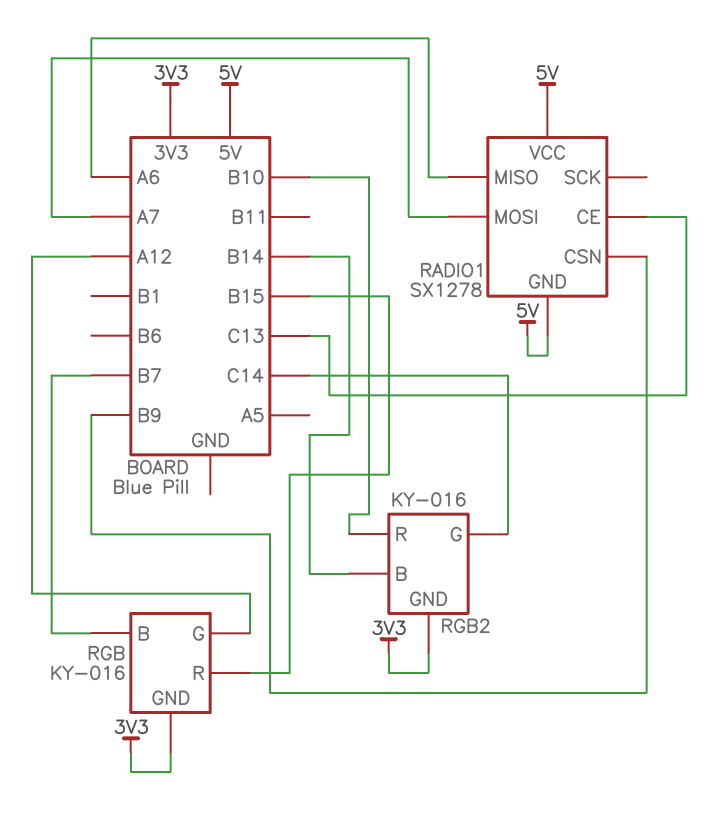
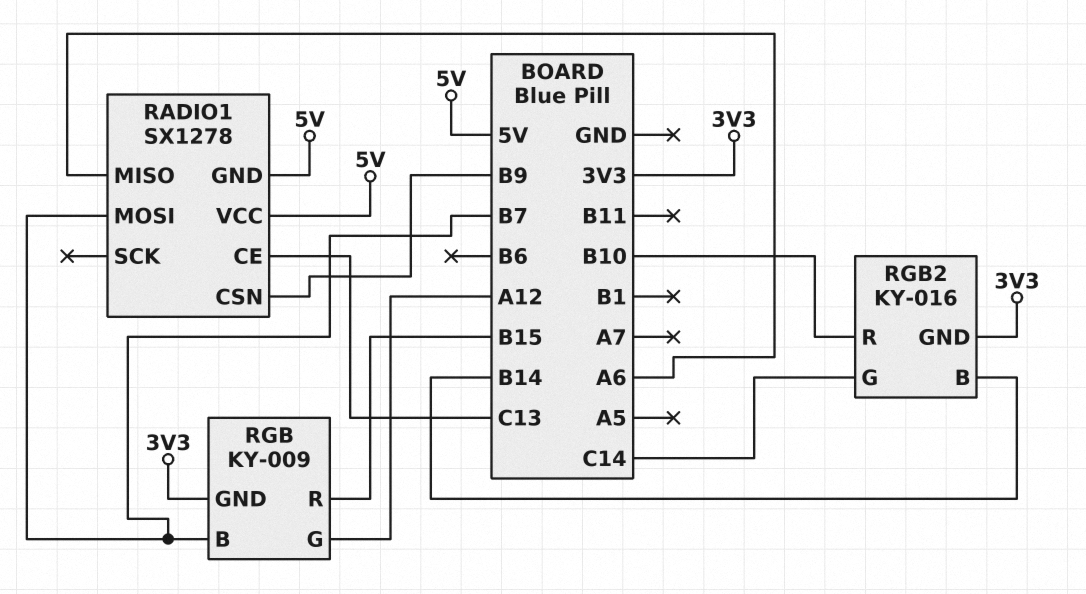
RADIO1 pin MOSI: A7 -> B7
RGB: KY-016 -> KY-009

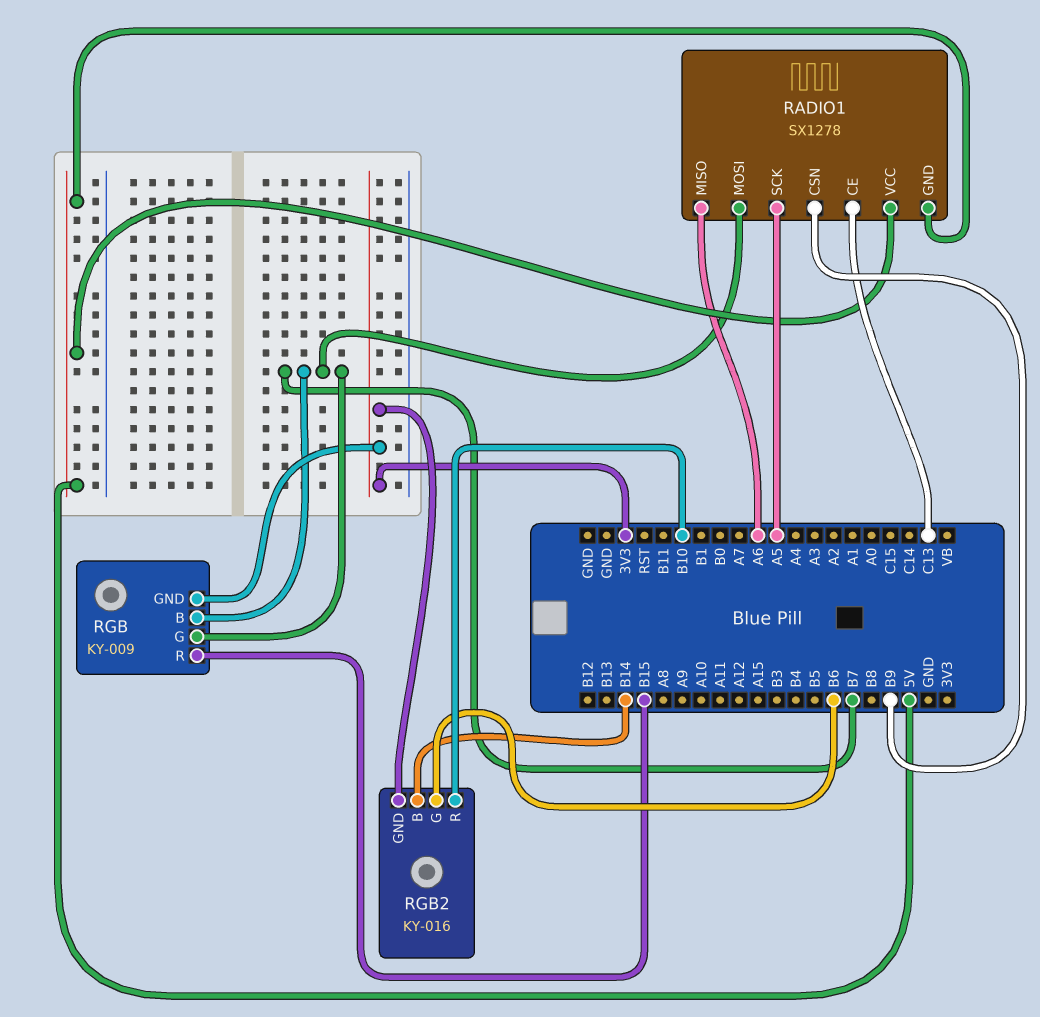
RADIO1 pin SCK: none -> A5
RGB pin G: A12 -> B7
RGB2 pin G: C14 -> B6

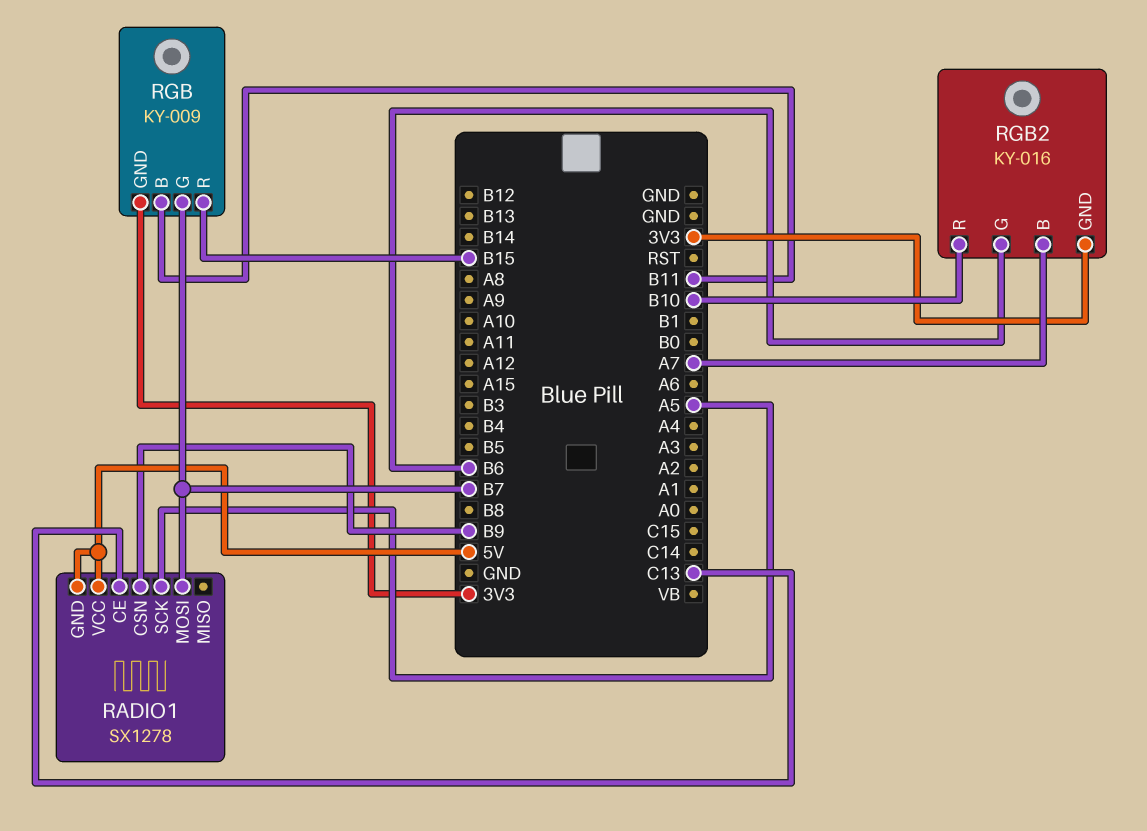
RADIO1 pin MISO: A6 -> none
RGB pin B: B7 -> B11
RGB2 pin B: B14 -> A7

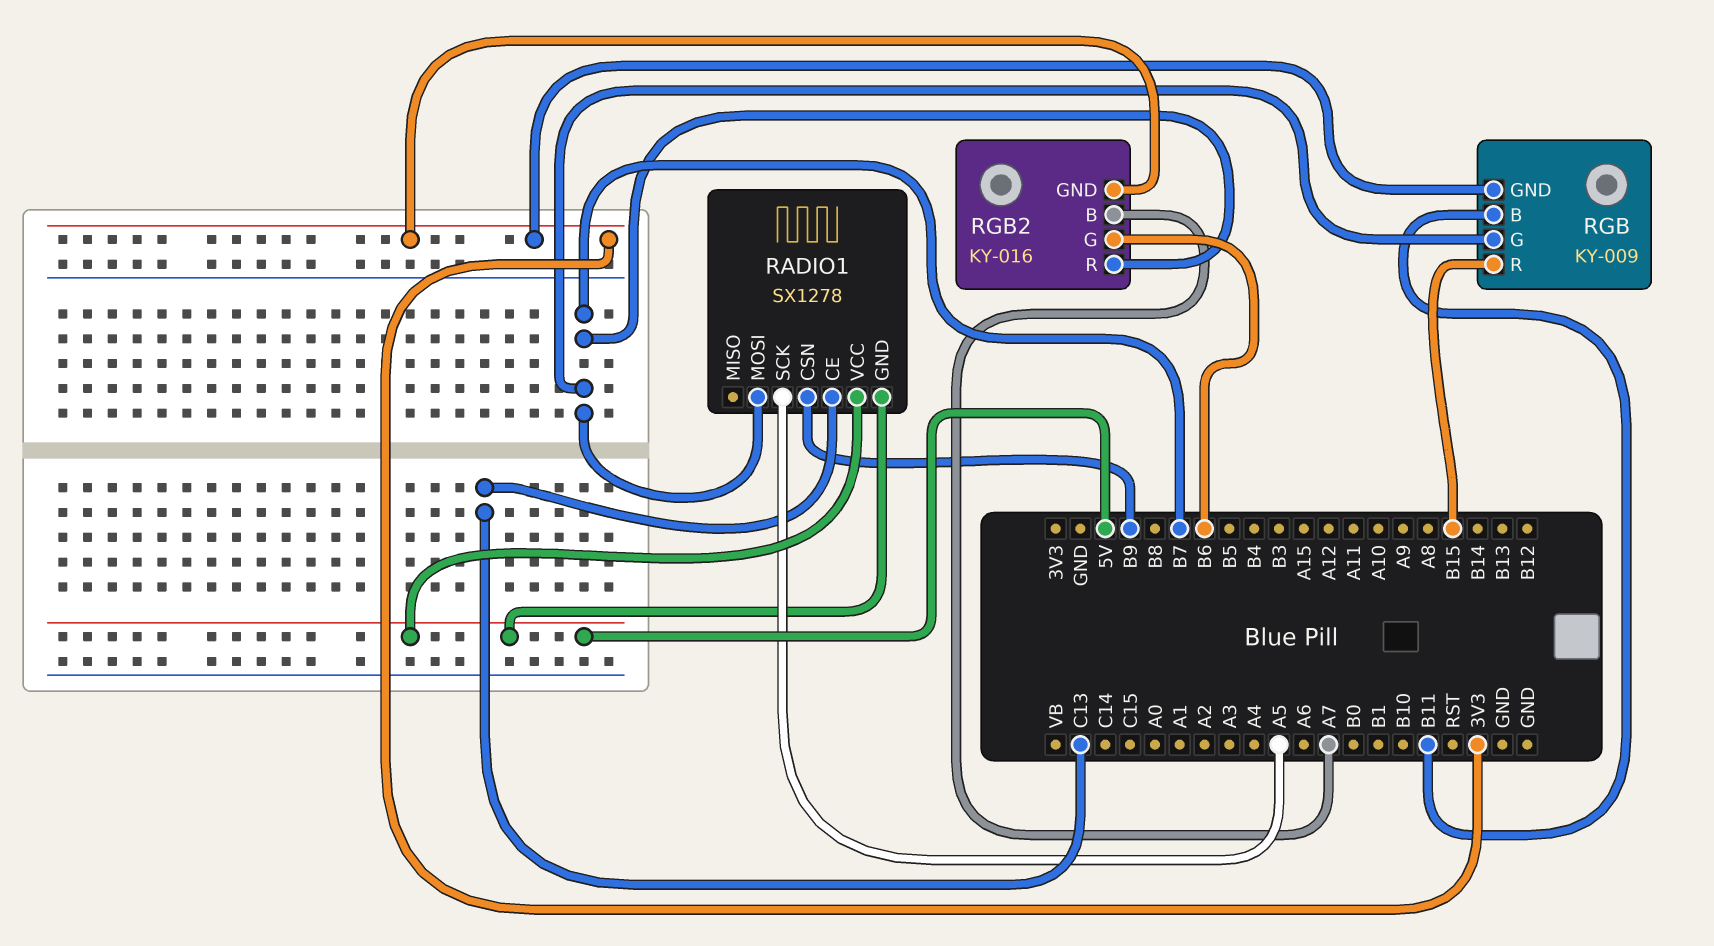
RGB2 pin R: B10 -> B7

